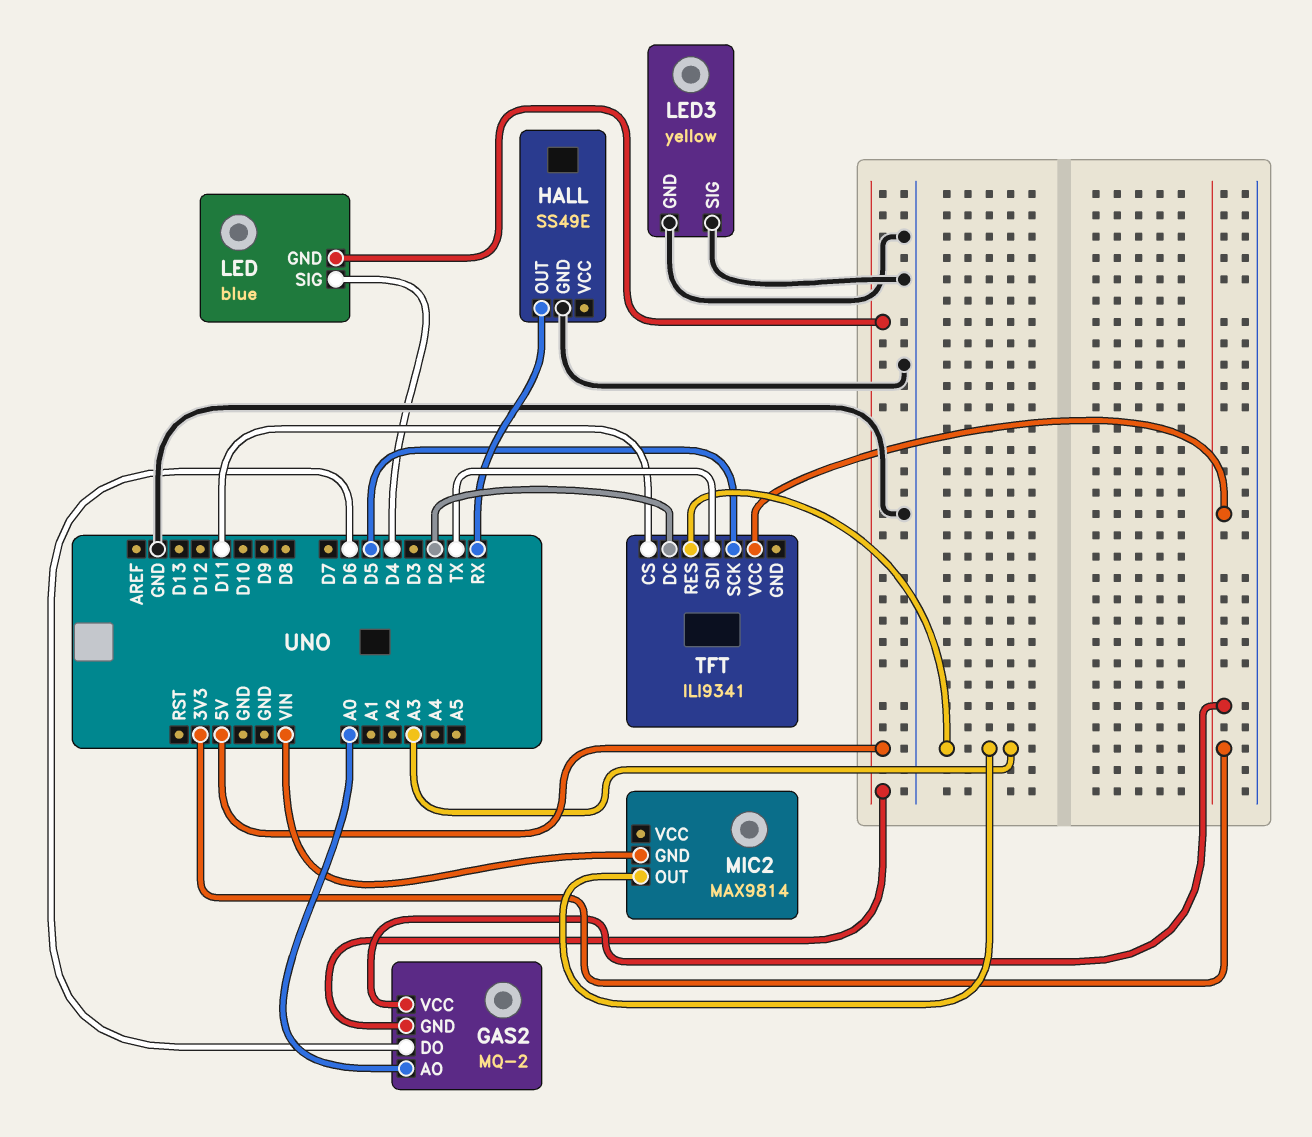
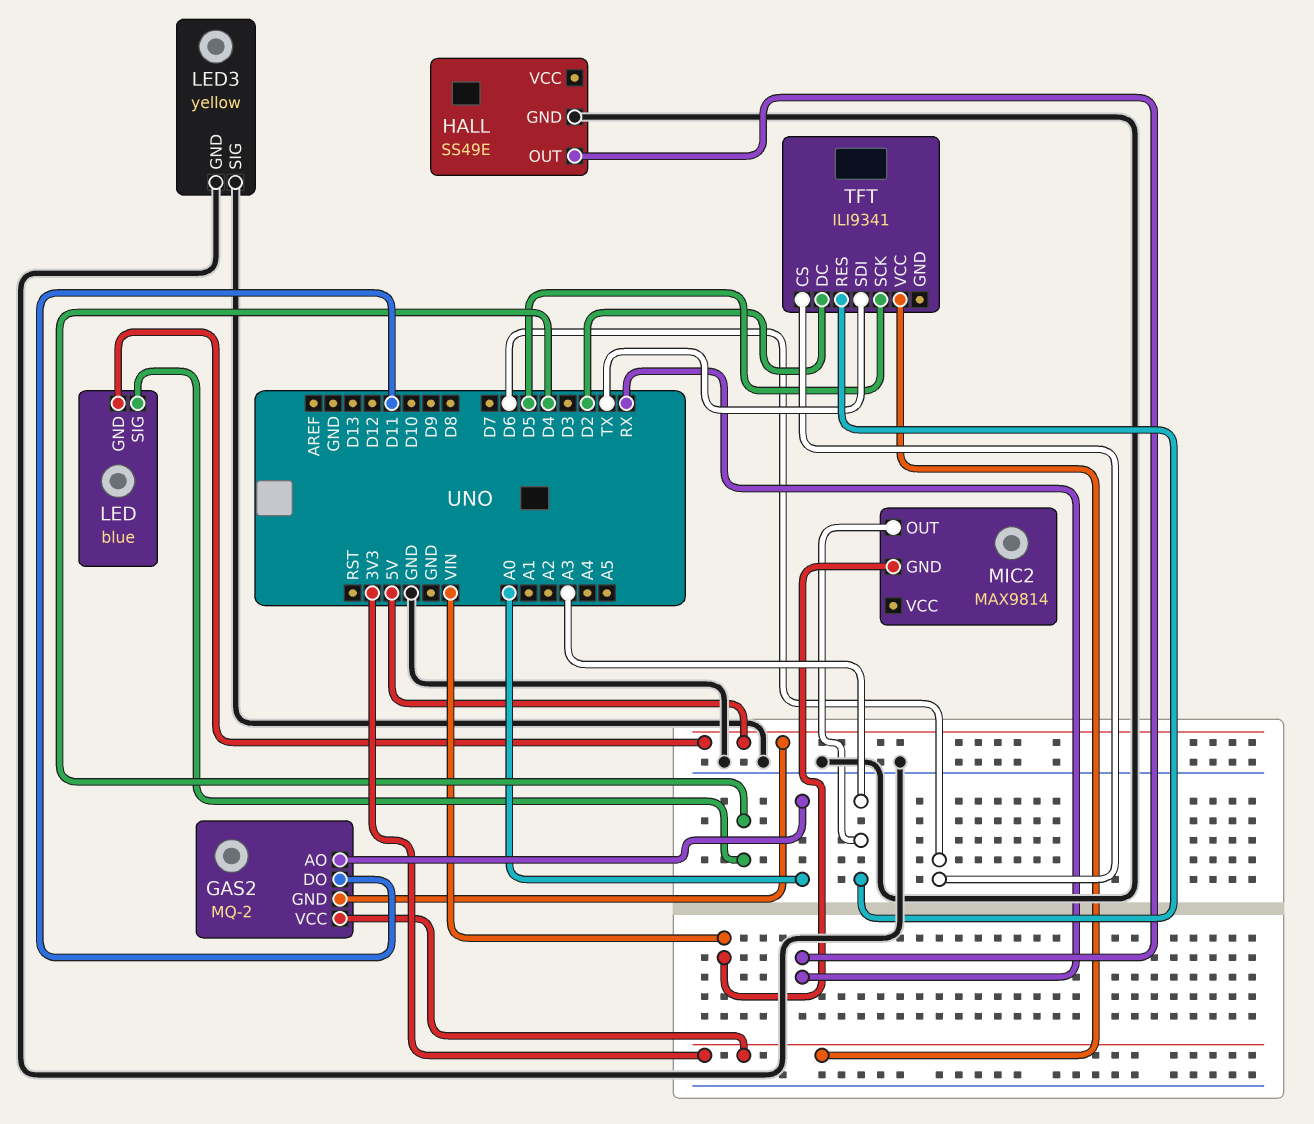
GAS2 pin DO: D6 -> D11
TFT pin CS: D11 -> D6

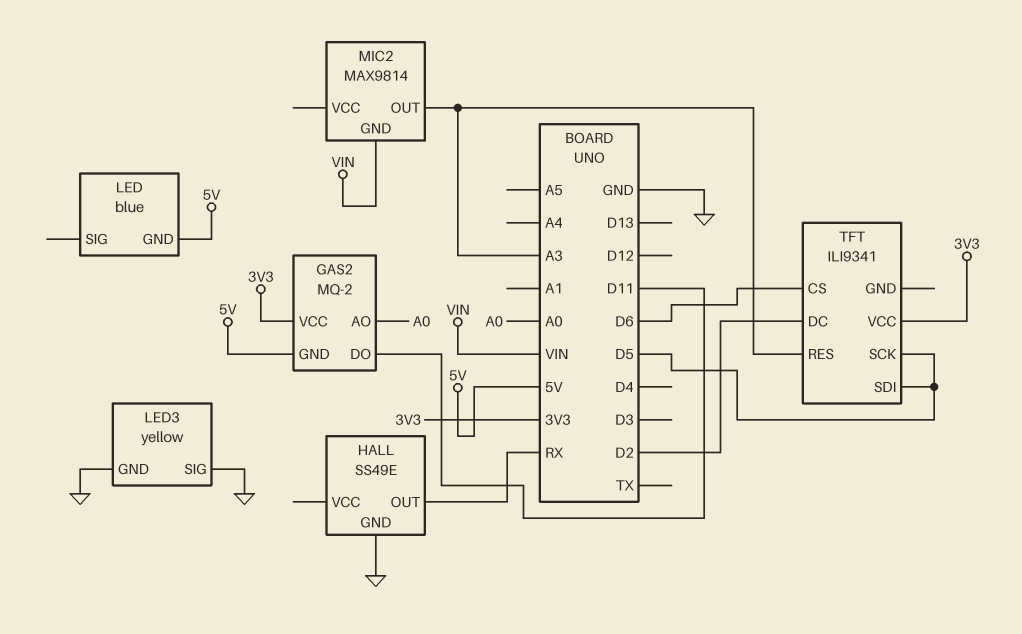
LED pin SIG: D4 -> none
TFT pin SDI: TX -> D5

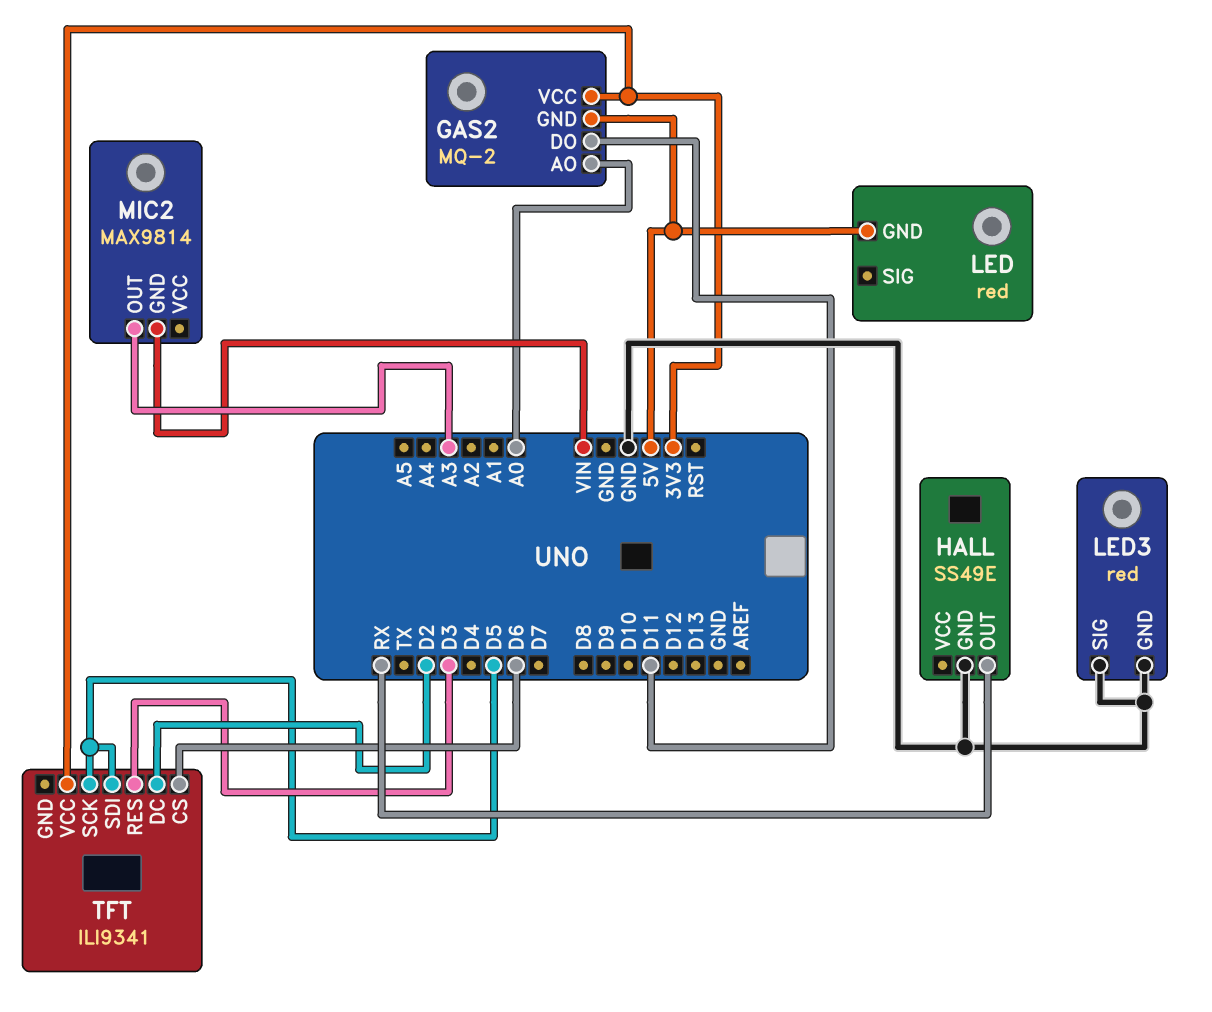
LED: blue -> red
LED3: yellow -> red
TFT pin RES: A3 -> D3

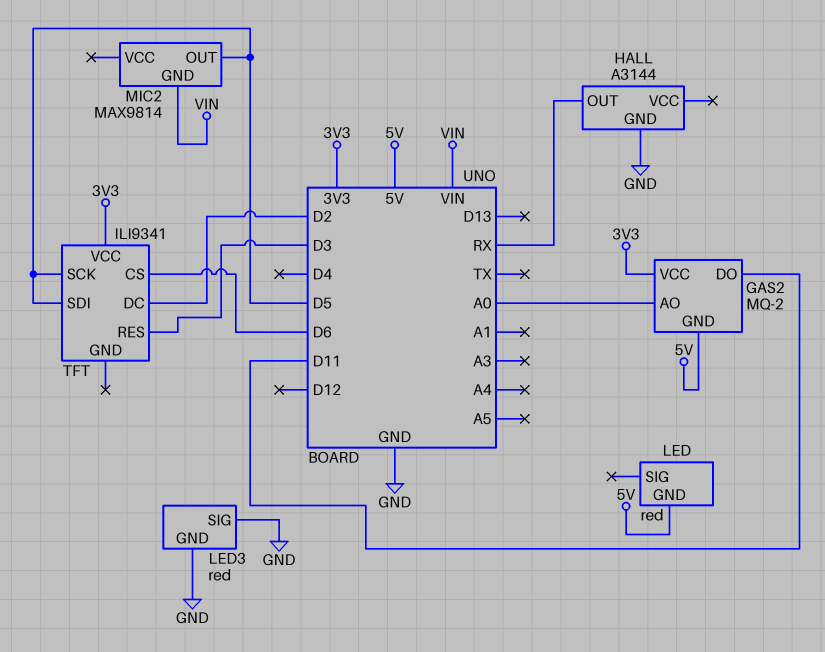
HALL: SS49E -> A3144
MIC2 pin OUT: A3 -> D5

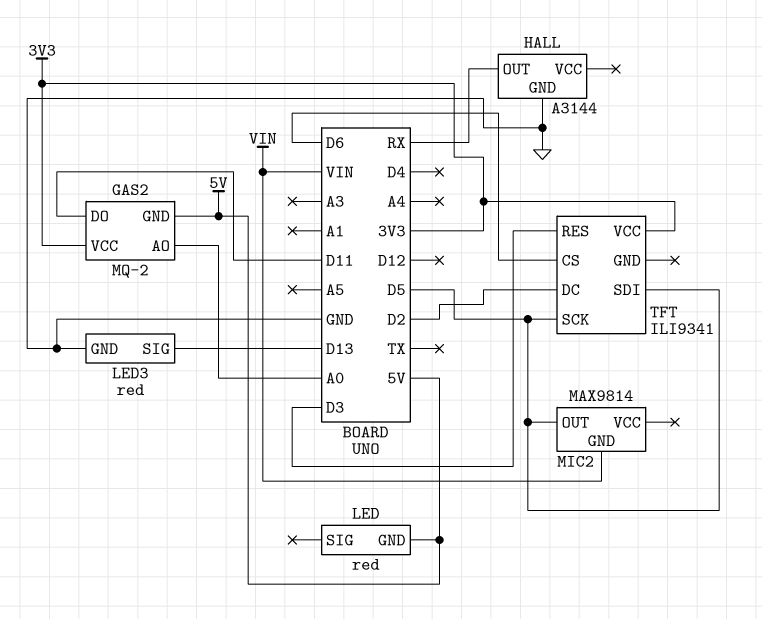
LED3 pin SIG: GND -> D13

